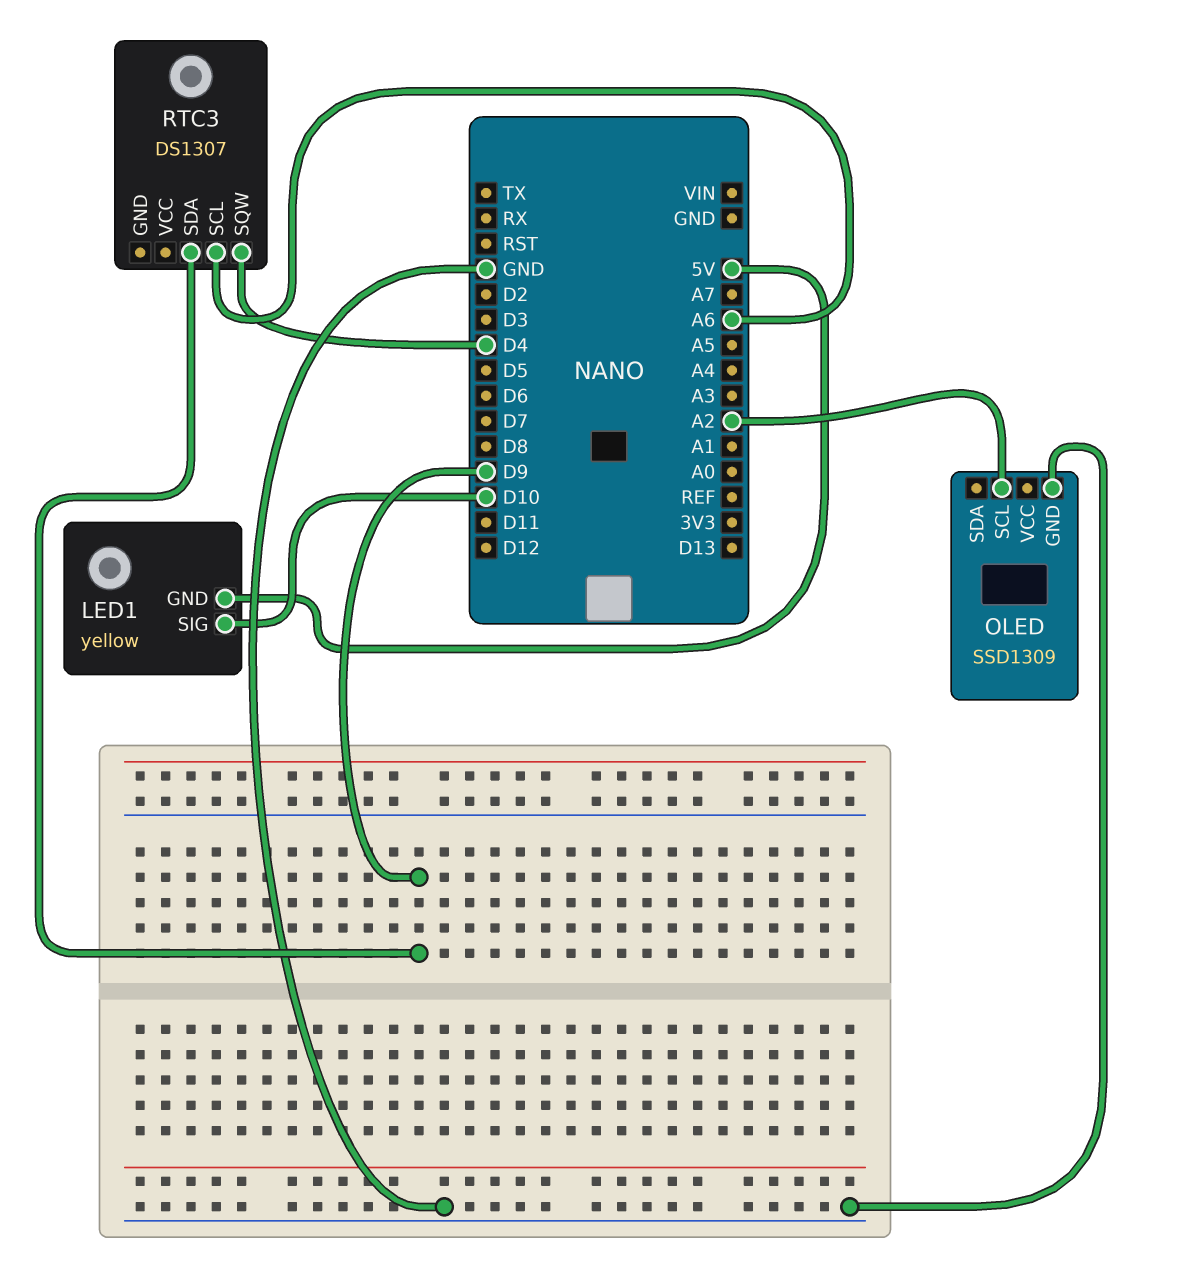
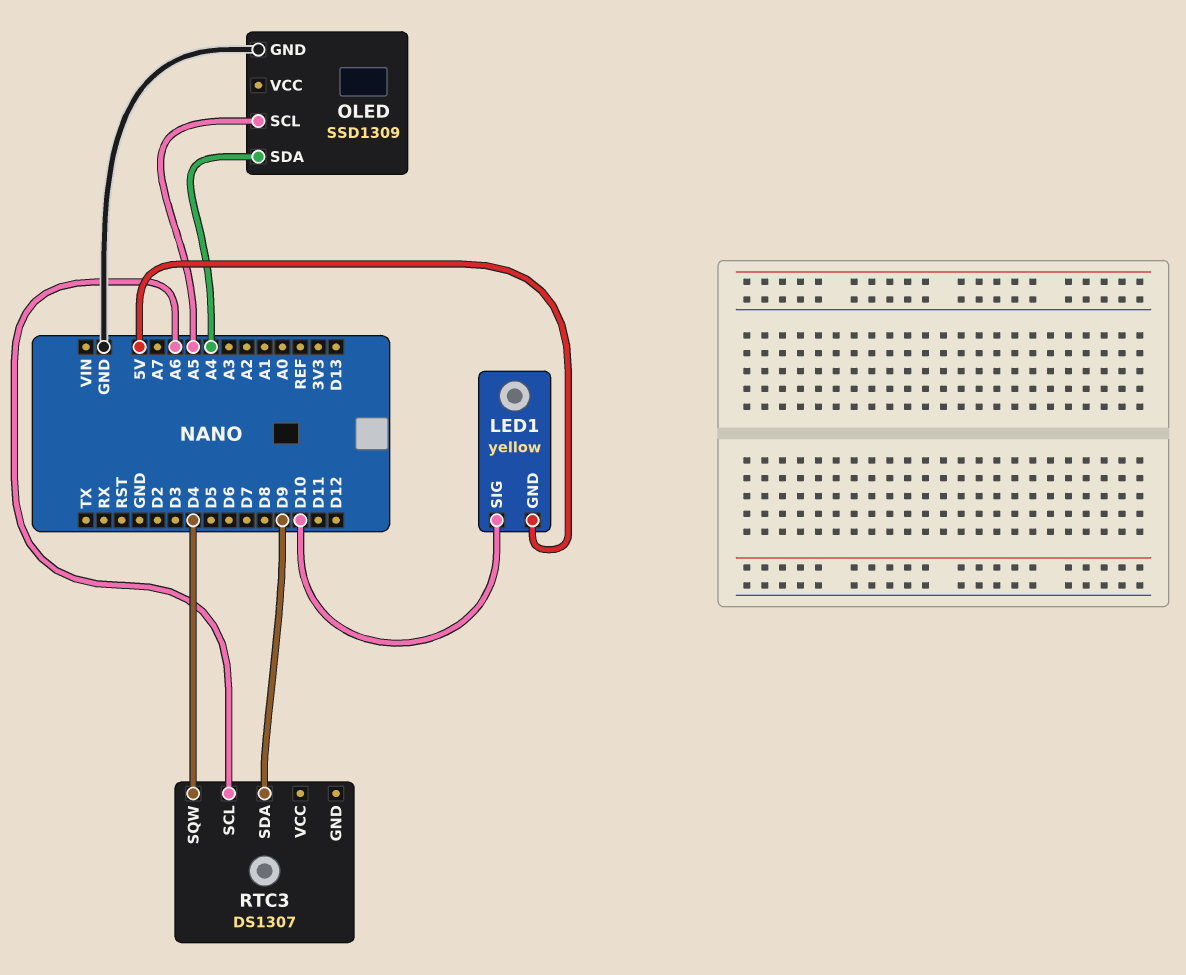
OLED pin SCL: A2 -> A5
OLED pin SDA: none -> A4

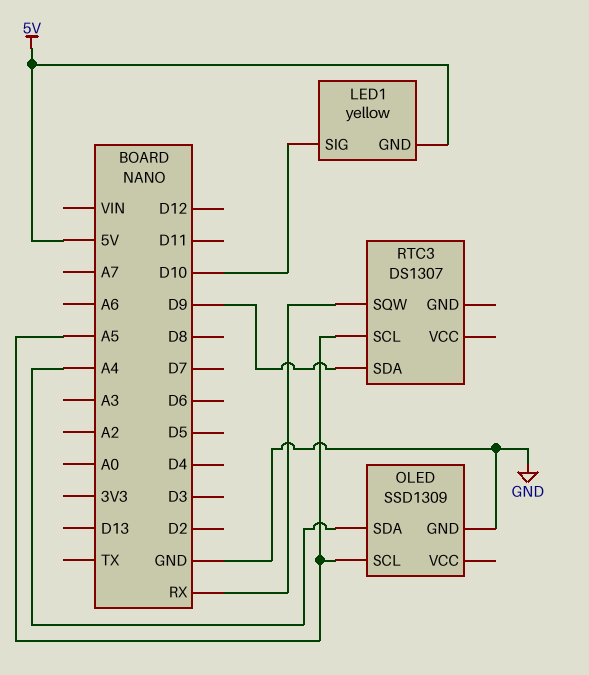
RTC3 pin SCL: A6 -> A5
RTC3 pin SQW: D4 -> RX

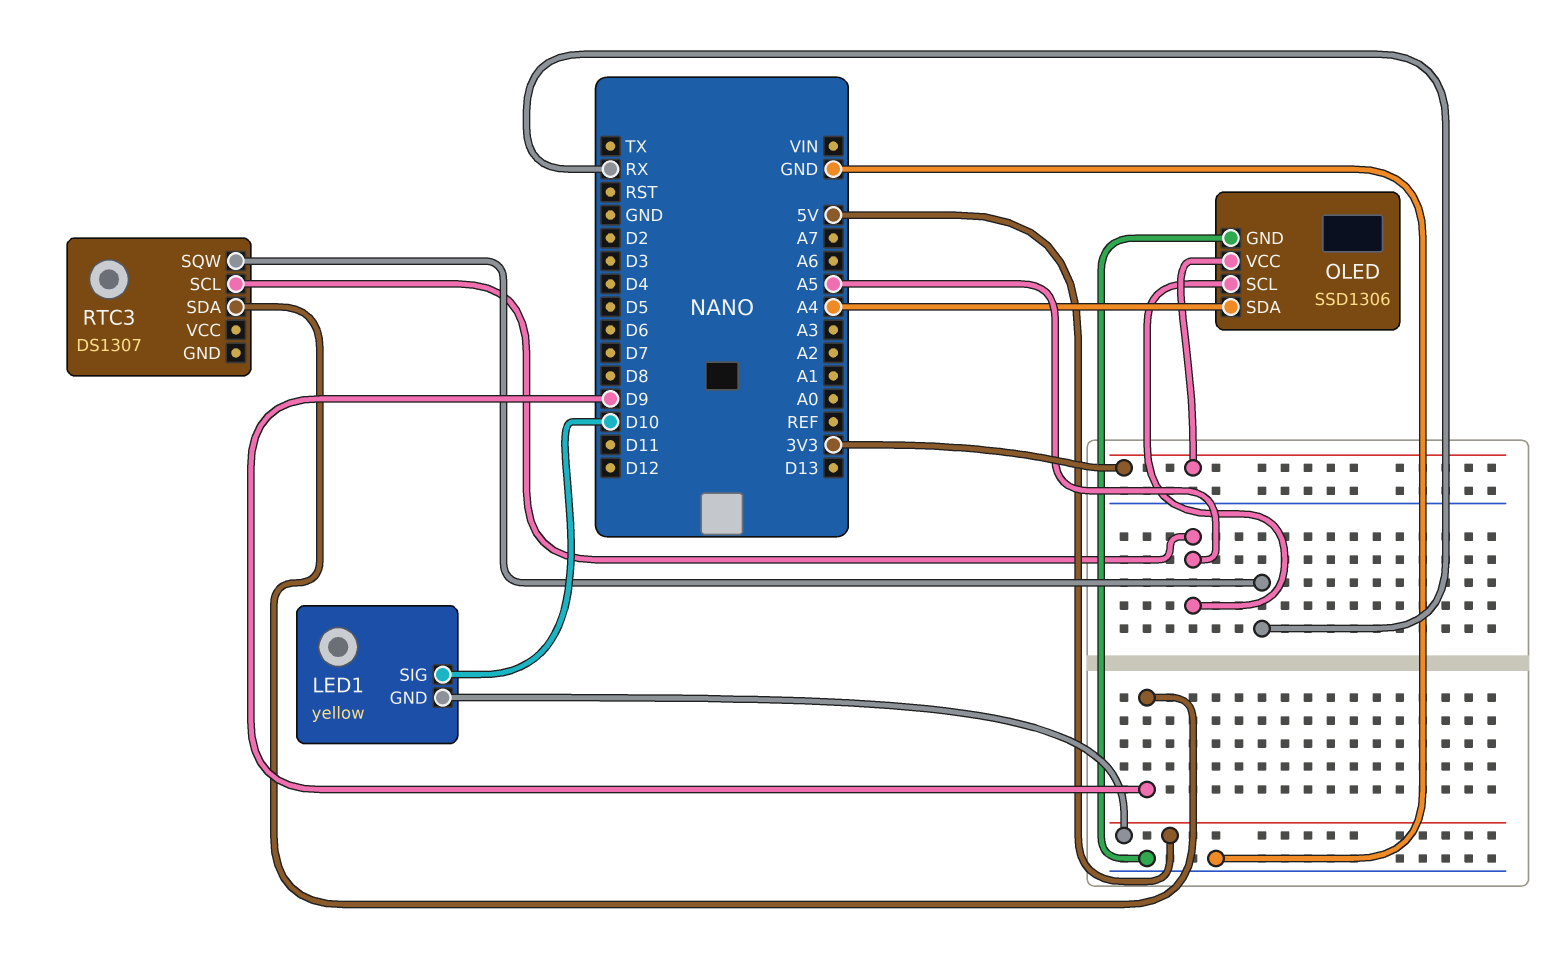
OLED: SSD1309 -> SSD1306
OLED pin VCC: none -> 3V3

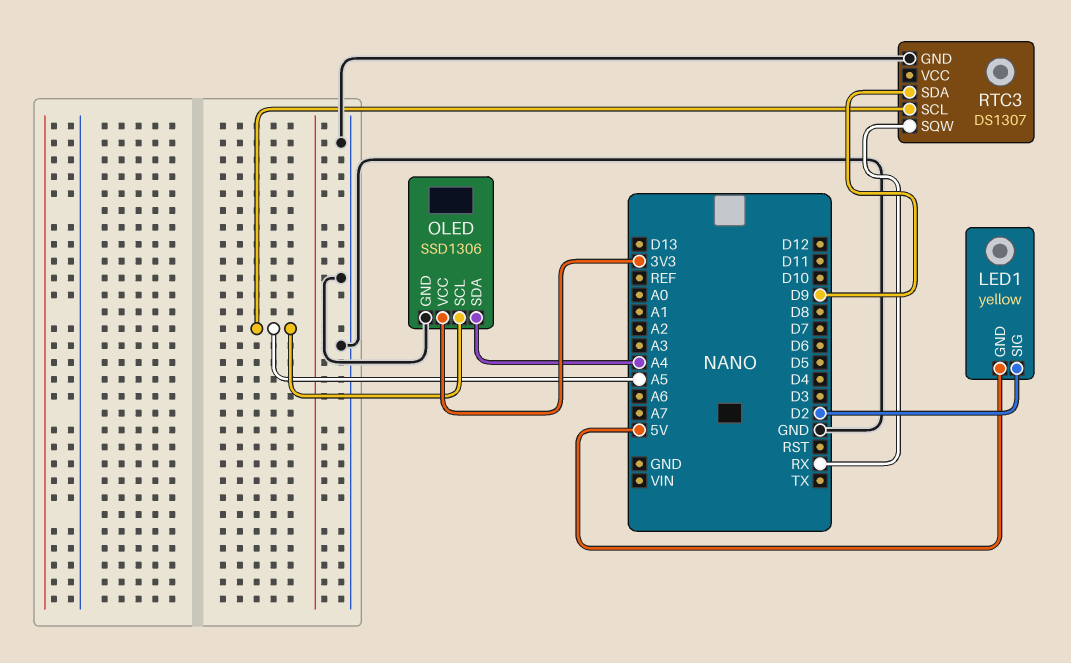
LED1 pin SIG: D10 -> D2
RTC3 pin GND: none -> GND

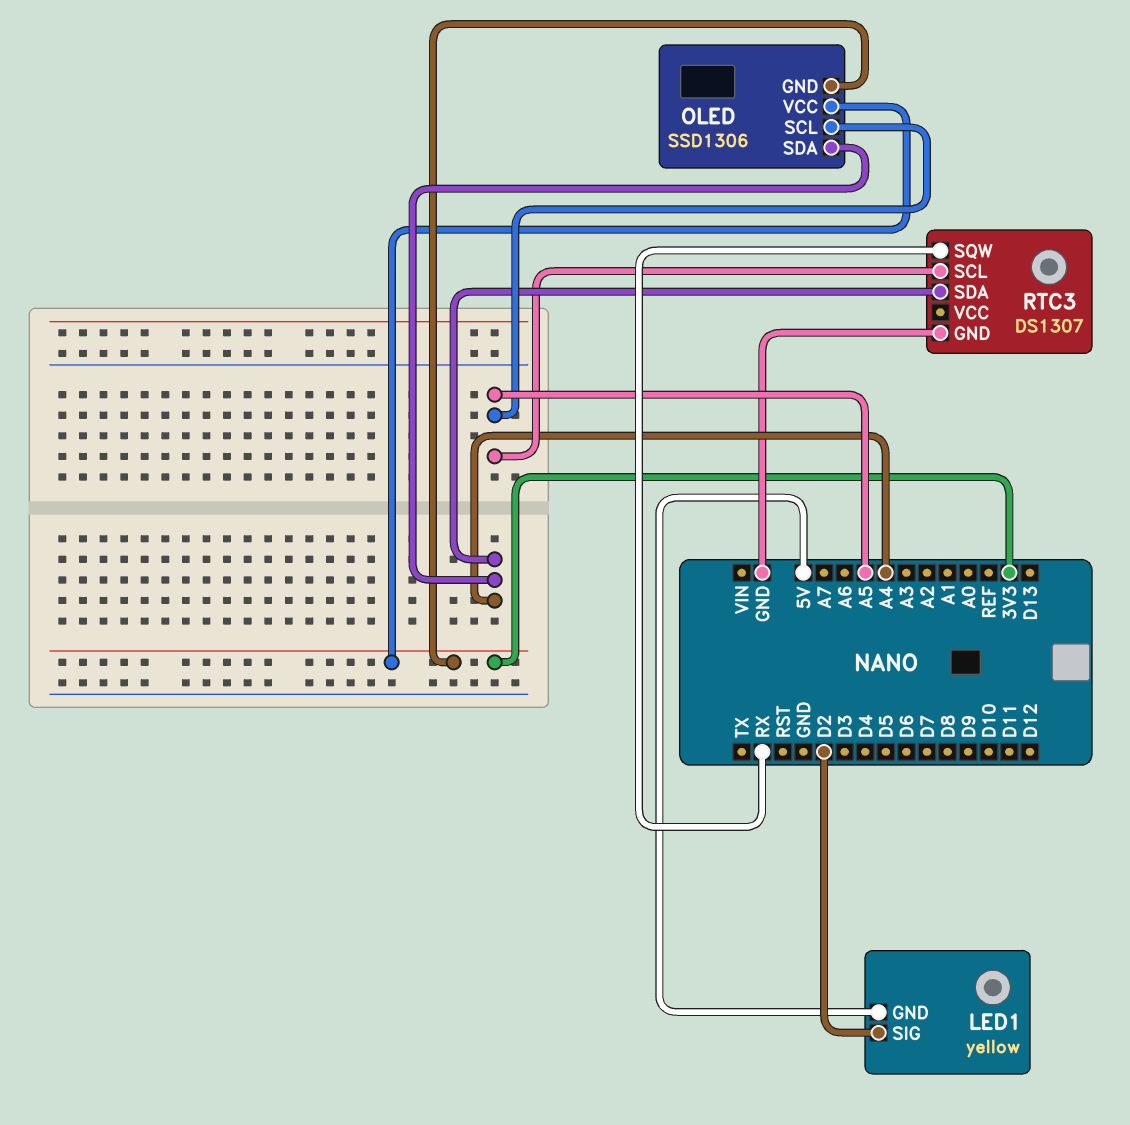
OLED pin GND: GND -> 3V3
RTC3 pin SDA: D9 -> A4

